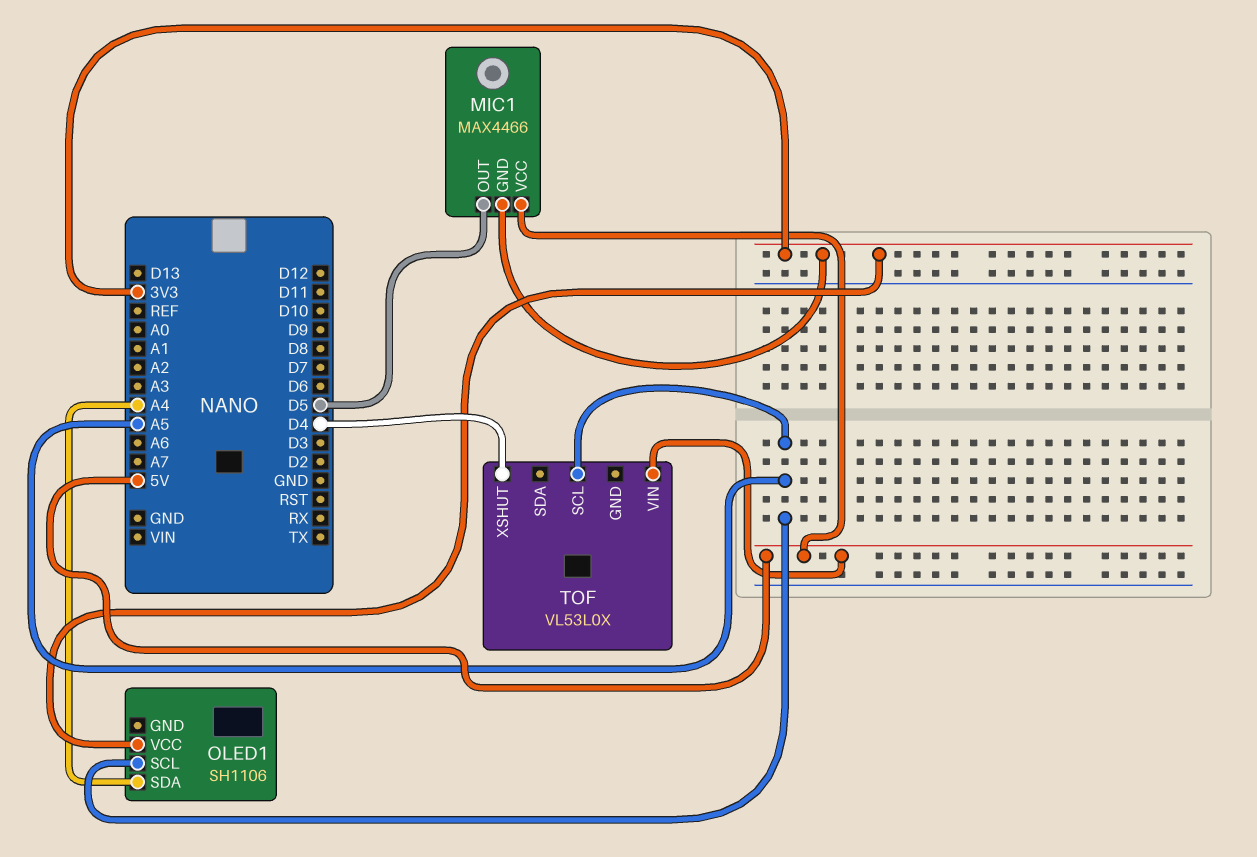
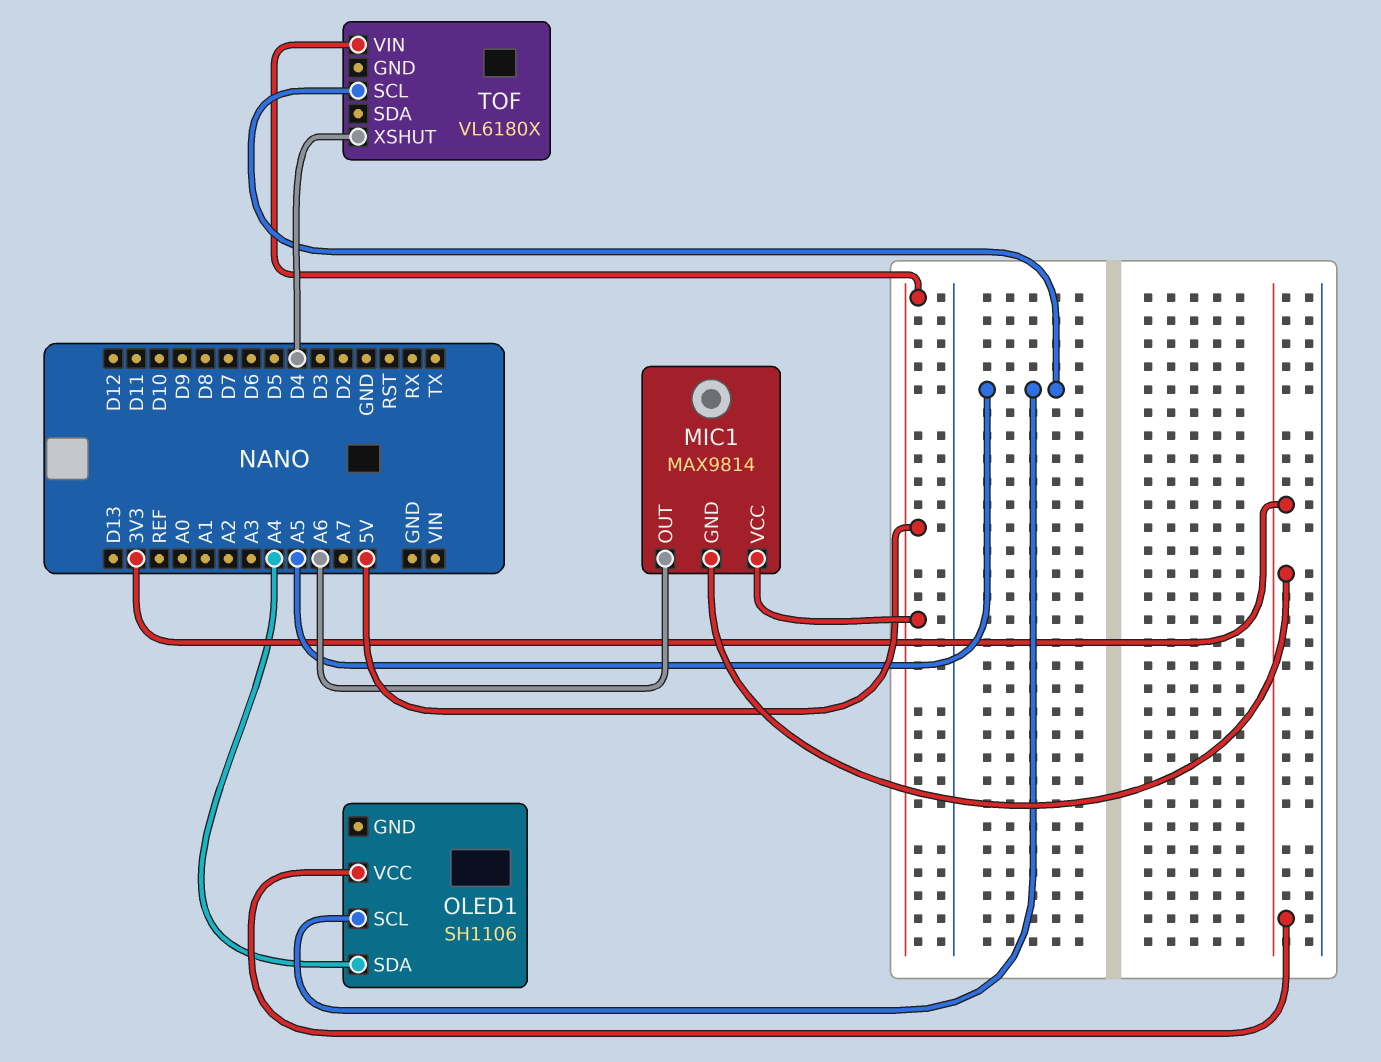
MIC1: MAX4466 -> MAX9814
MIC1 pin OUT: D5 -> A6
TOF: VL53L0X -> VL6180X

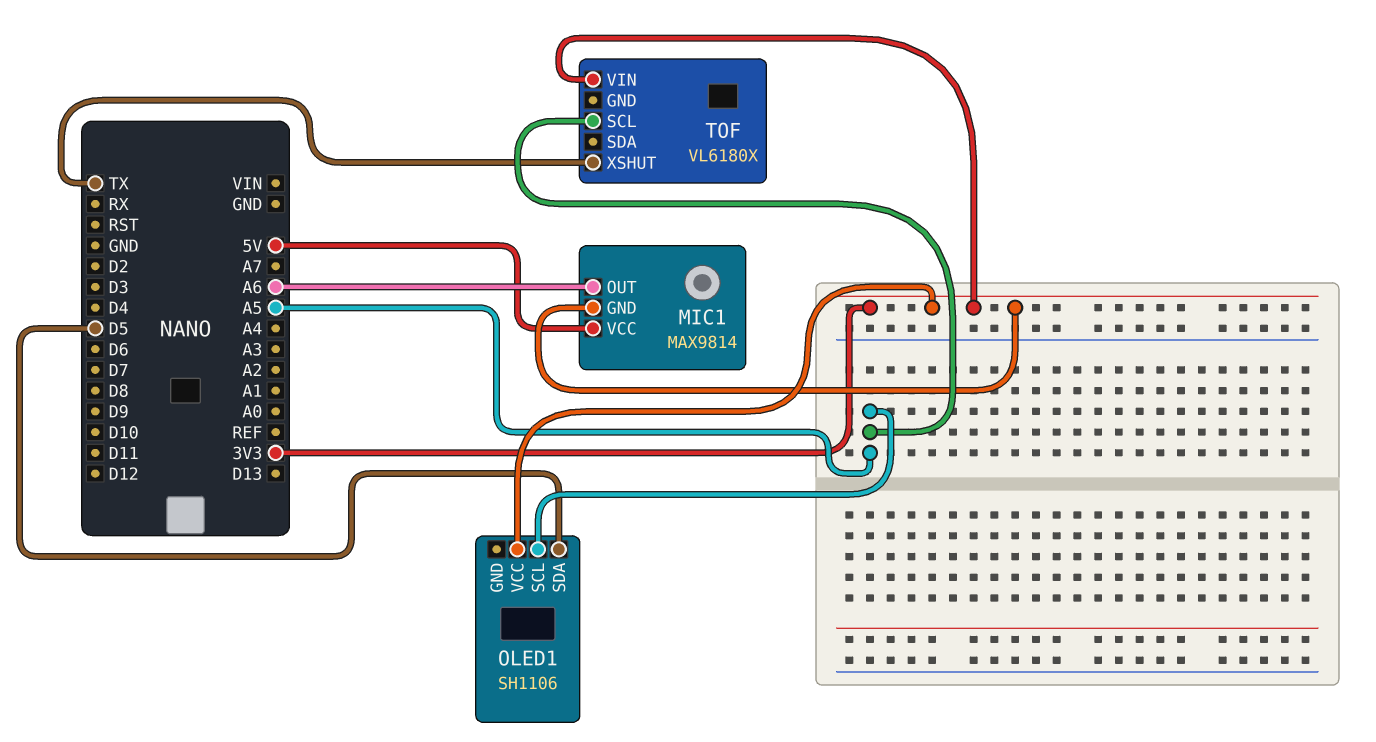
OLED1 pin SDA: A4 -> D5
TOF pin VIN: 5V -> 3V3
TOF pin XSHUT: D4 -> TX

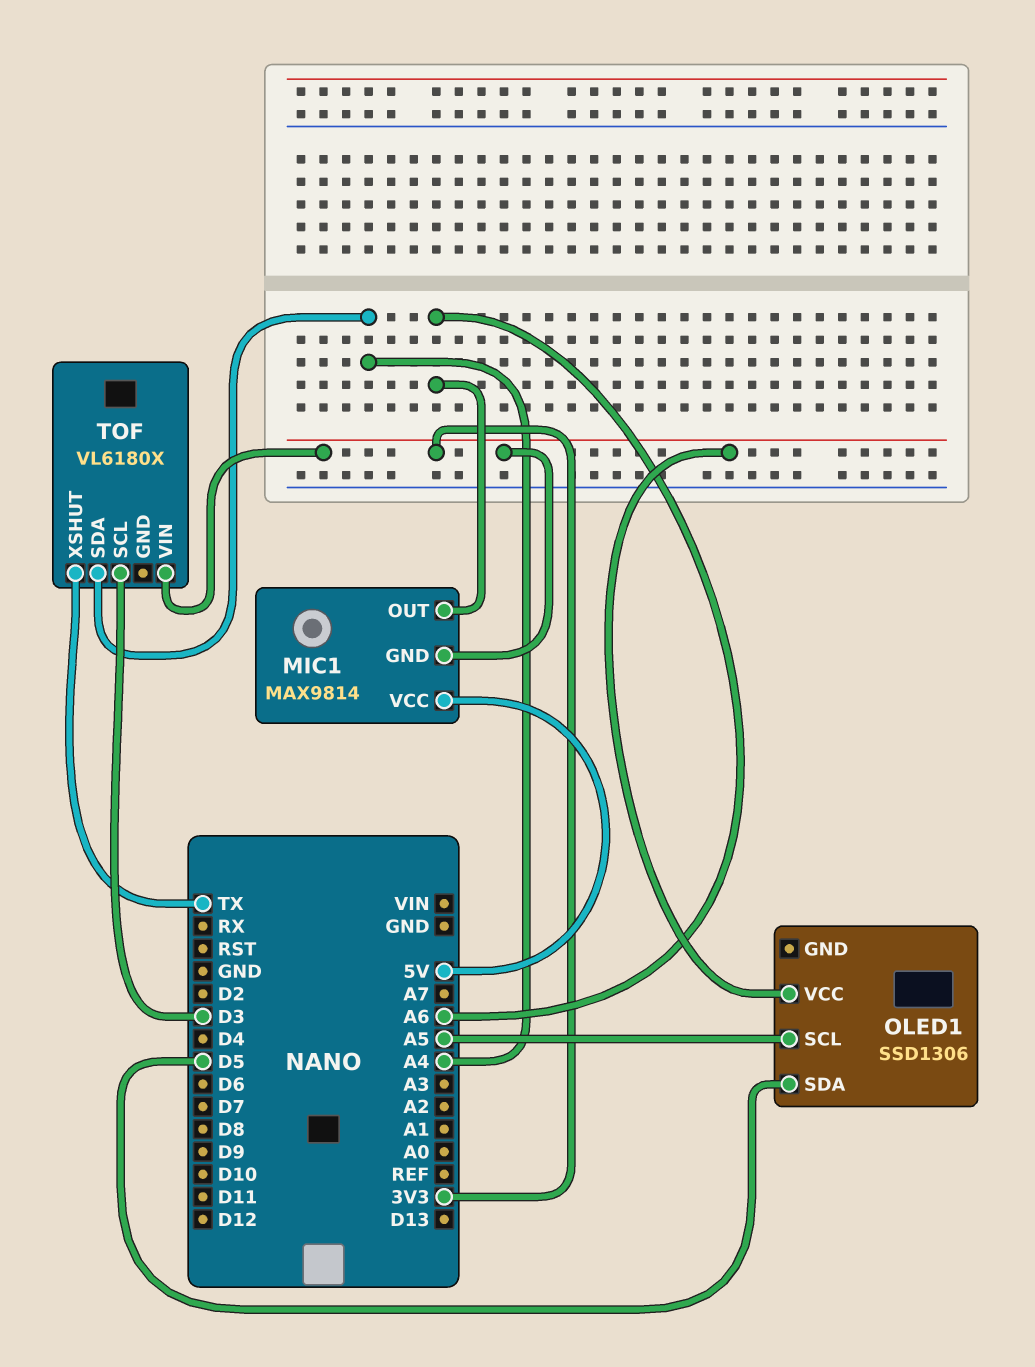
OLED1: SH1106 -> SSD1306
TOF pin SCL: A5 -> D3
TOF pin SDA: none -> A4

